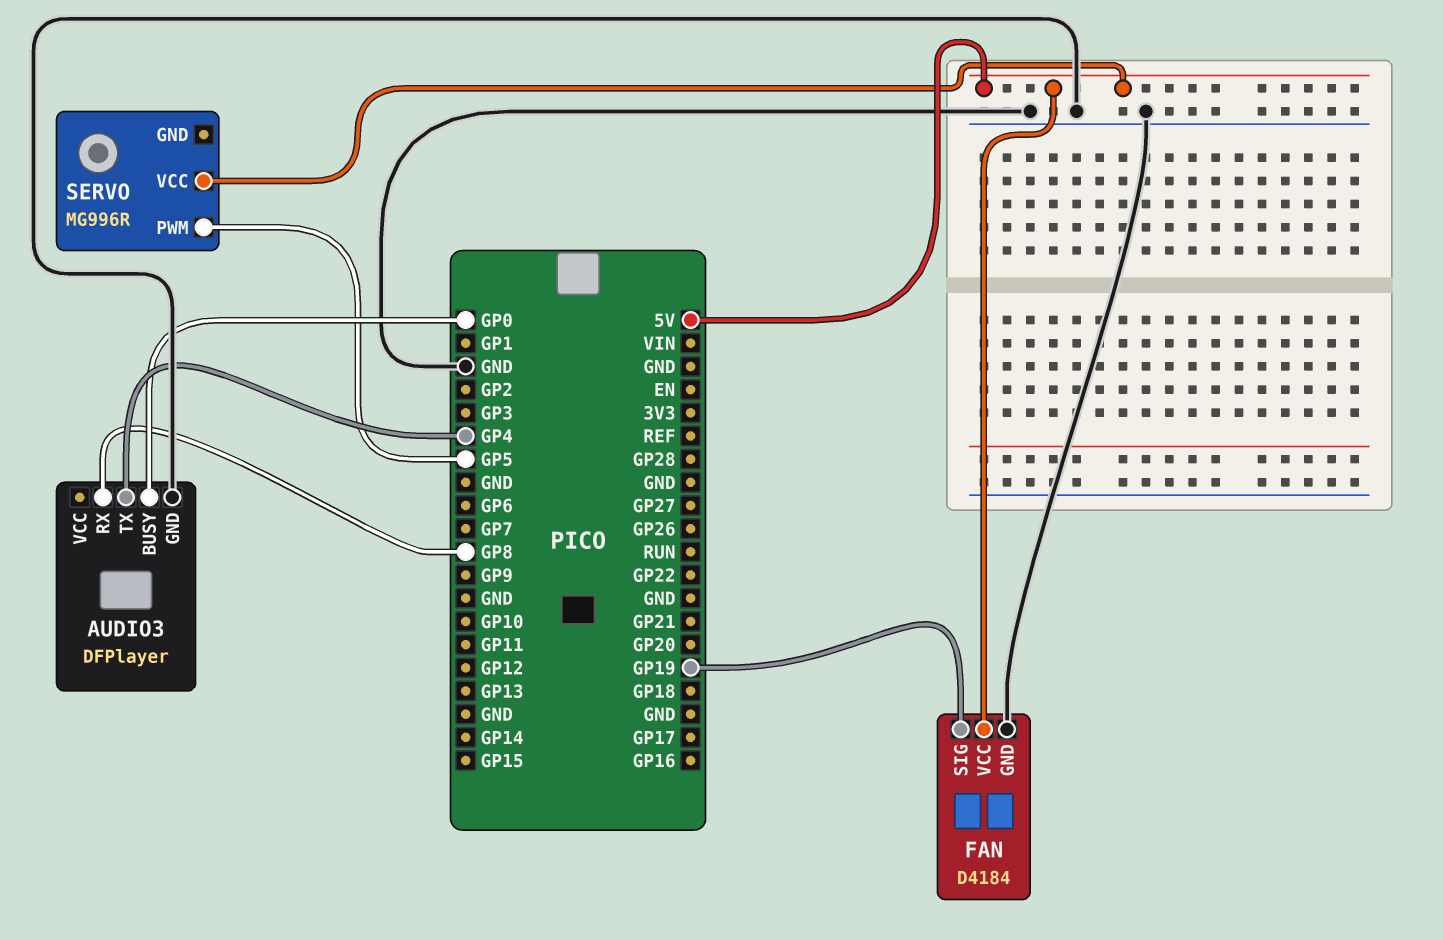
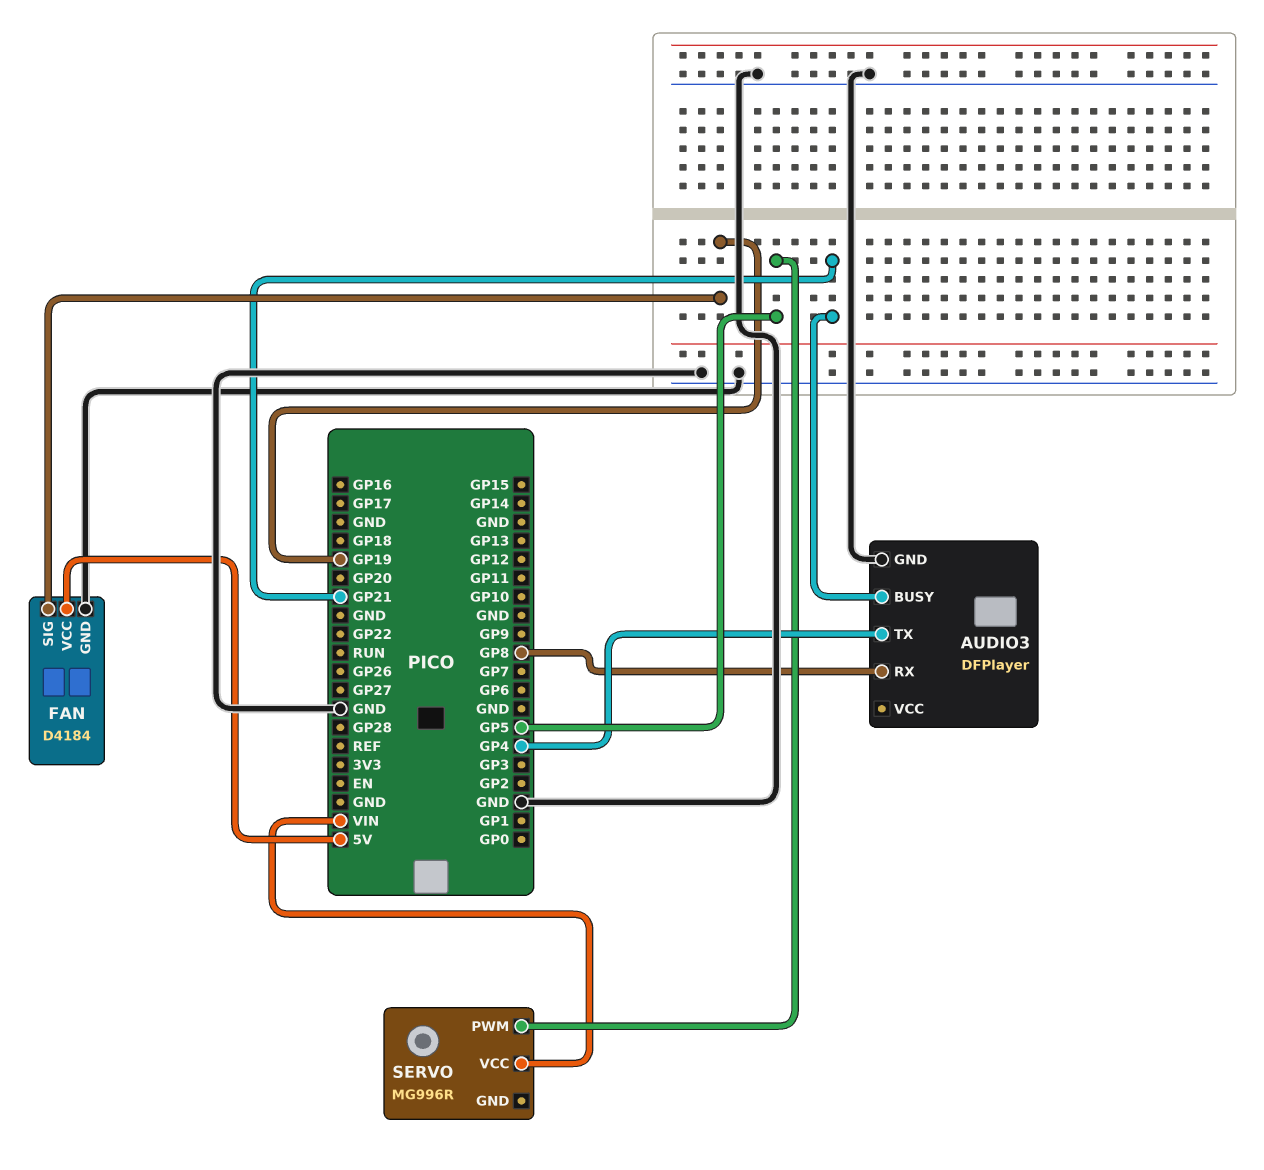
AUDIO3 pin BUSY: GP0 -> GP21
SERVO pin VCC: 5V -> VIN

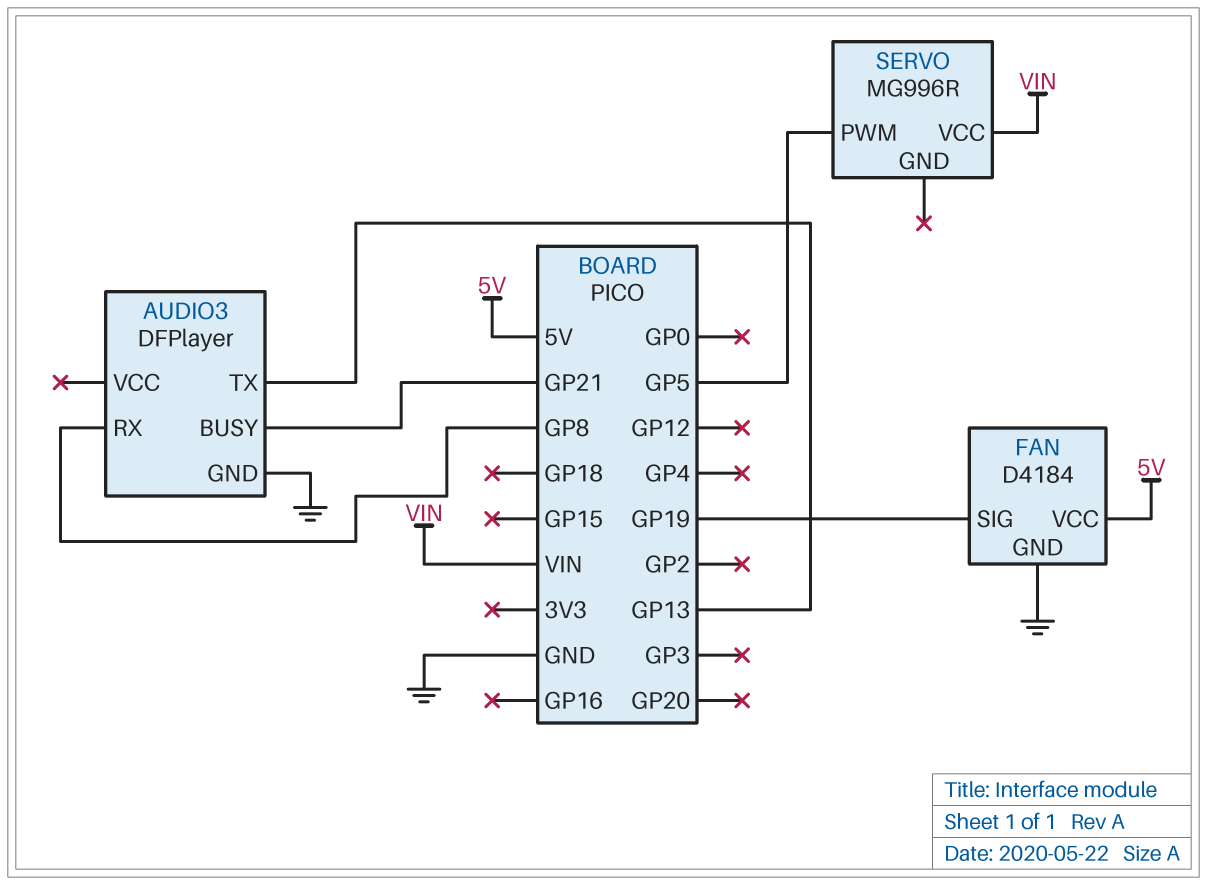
AUDIO3 pin TX: GP4 -> GP13

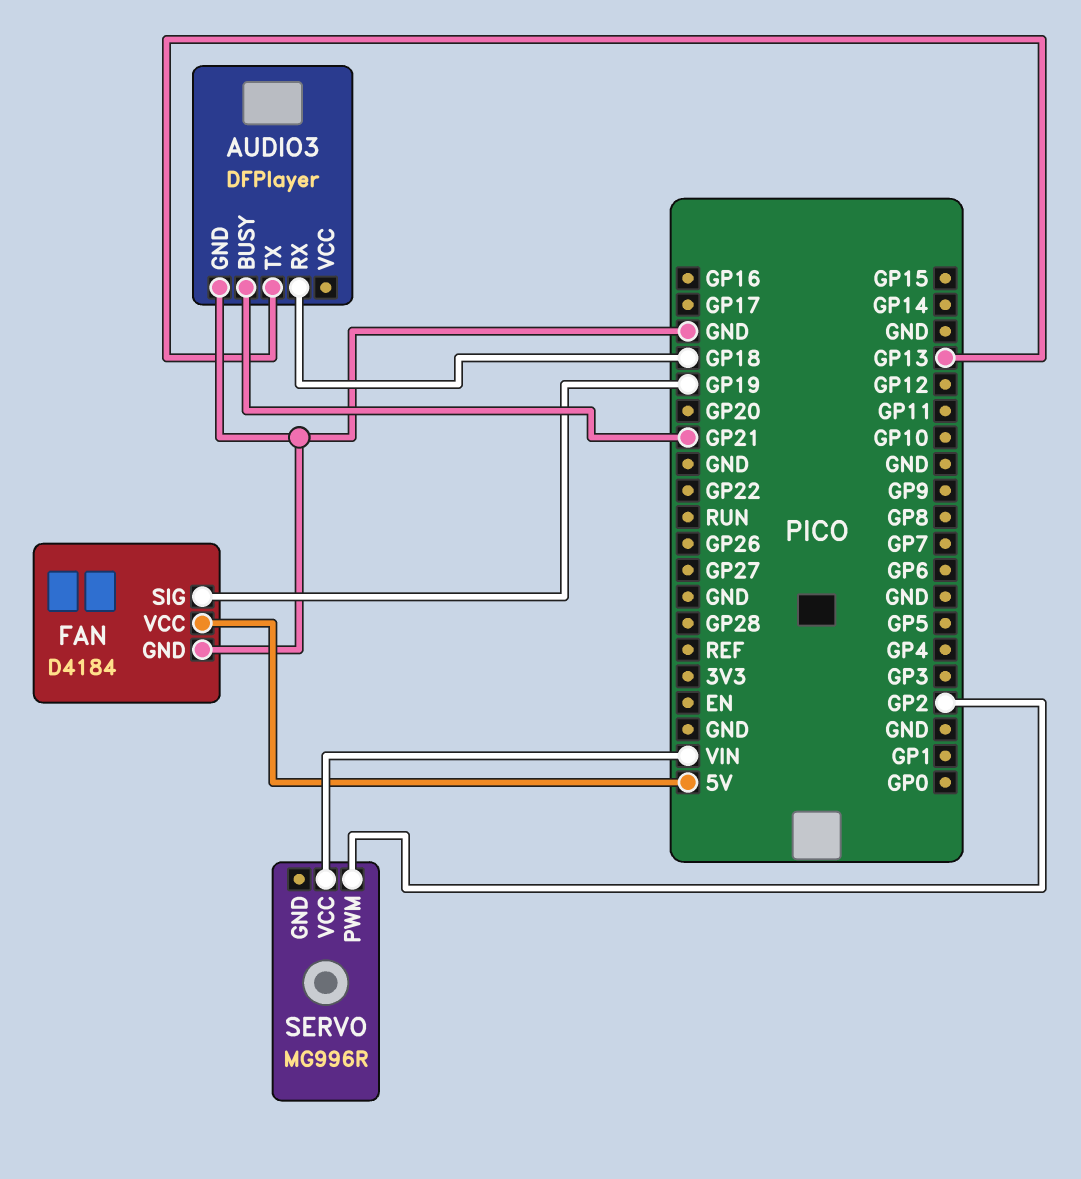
AUDIO3 pin RX: GP8 -> GP18
SERVO pin PWM: GP5 -> GP2

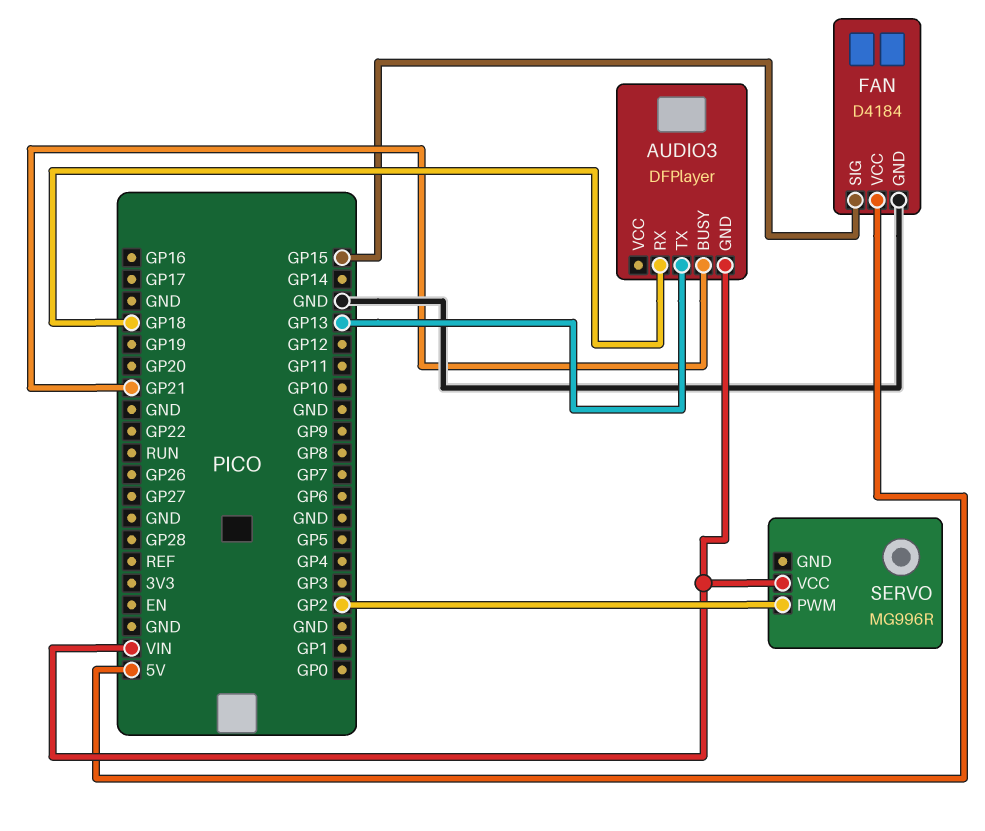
AUDIO3 pin GND: GND -> VIN
FAN pin SIG: GP19 -> GP15

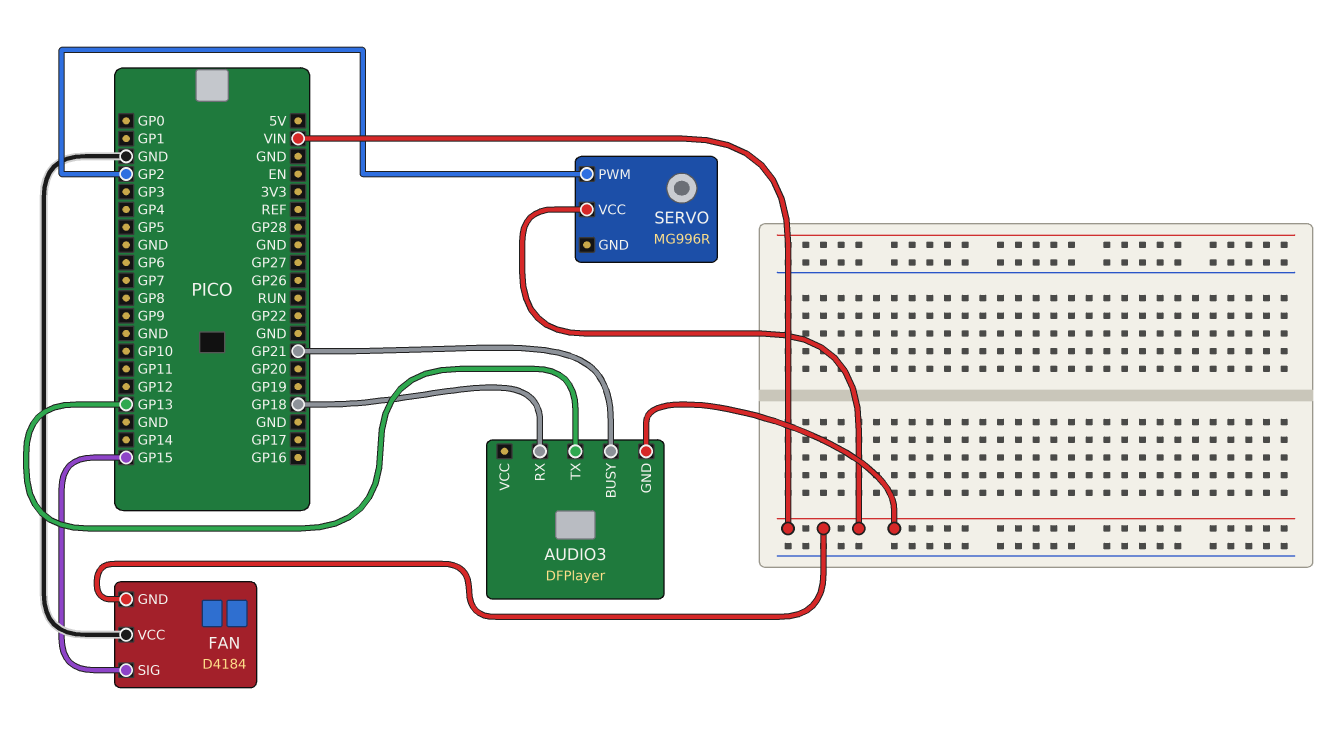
FAN pin GND: GND -> VIN
FAN pin VCC: 5V -> GND

